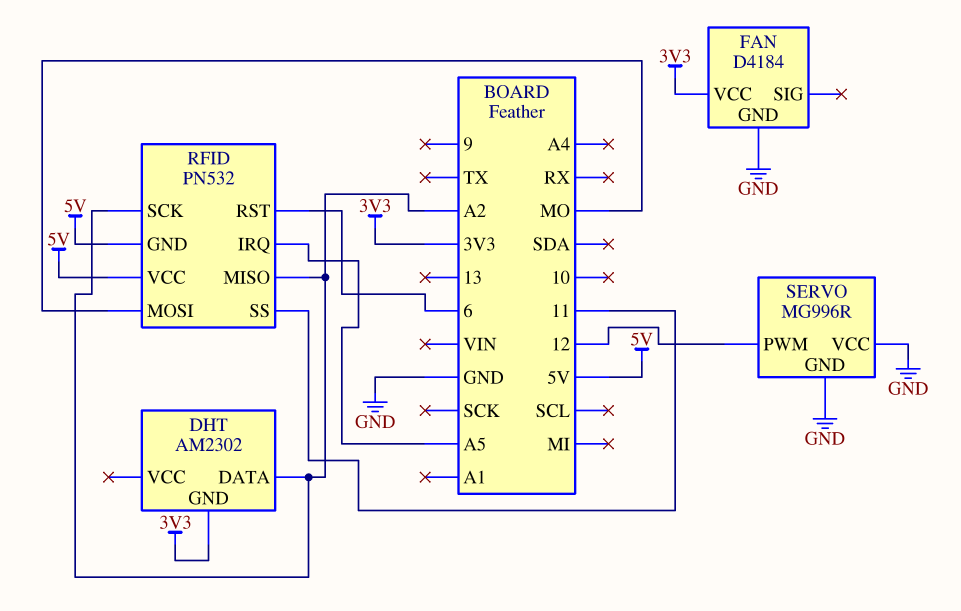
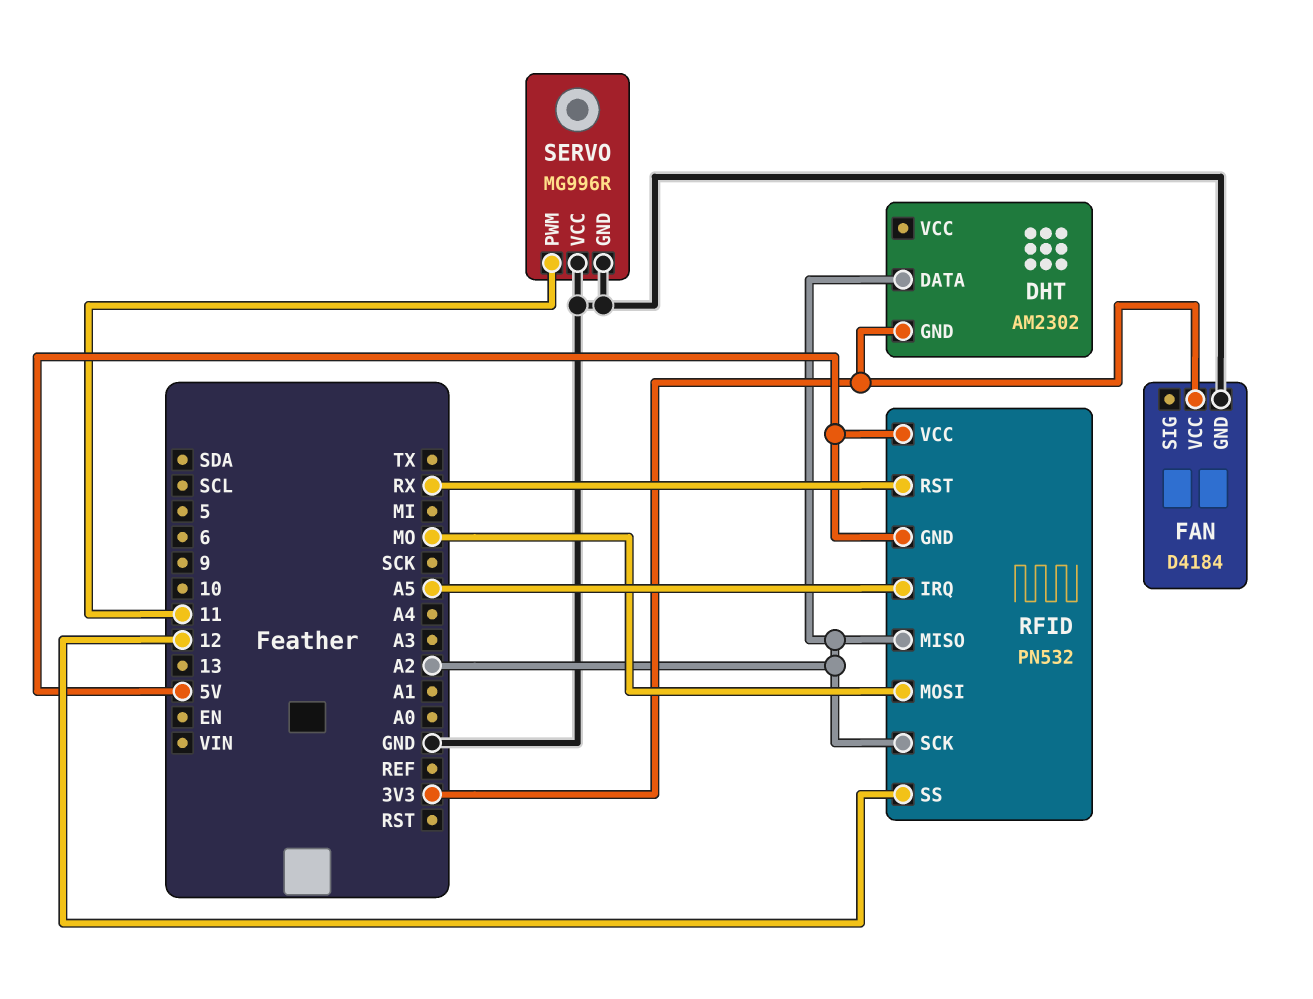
RFID pin RST: 6 -> RX
RFID pin SS: 11 -> 12
SERVO pin PWM: 12 -> 11

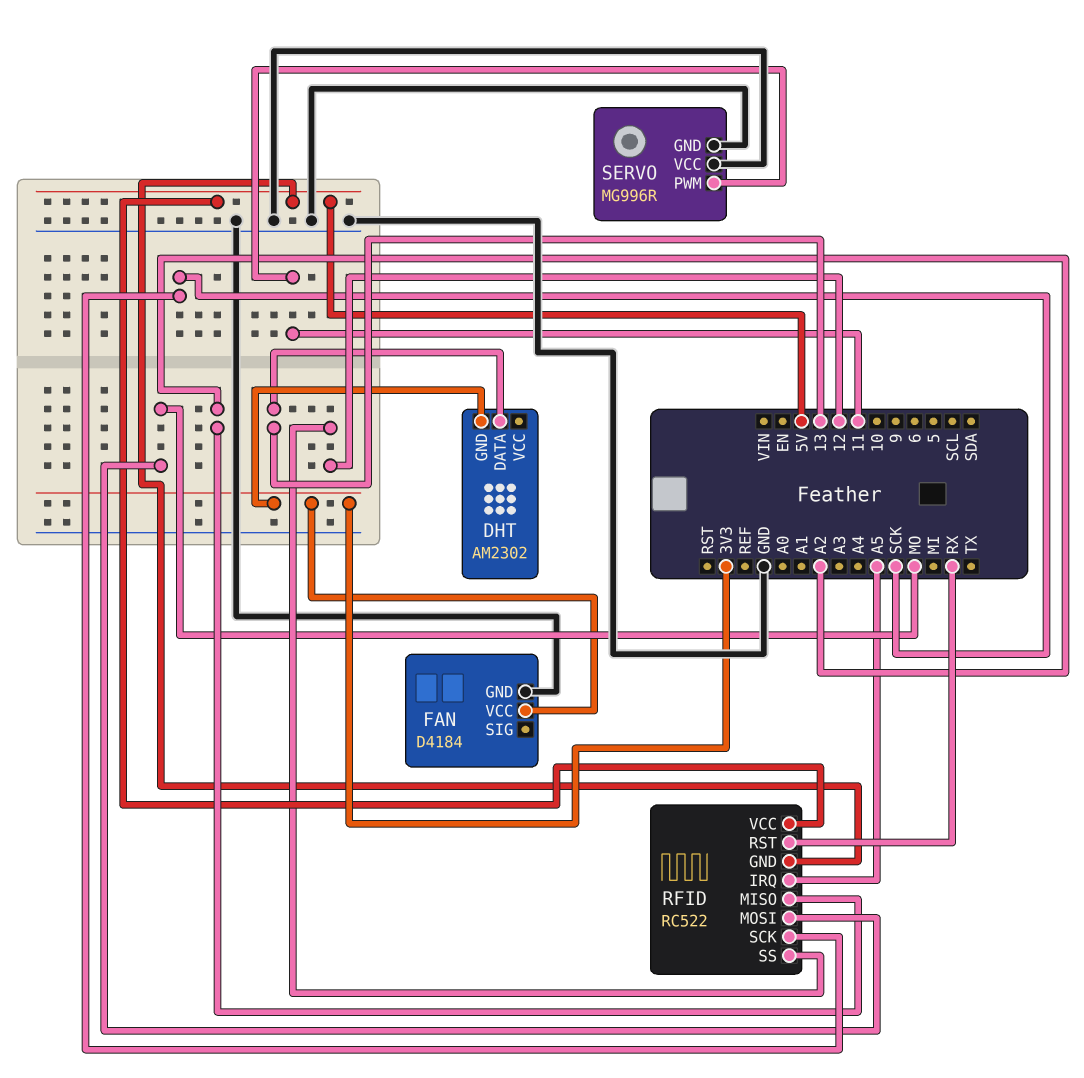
DHT pin DATA: A2 -> 13
RFID: PN532 -> RC522
RFID pin SCK: A2 -> SCK

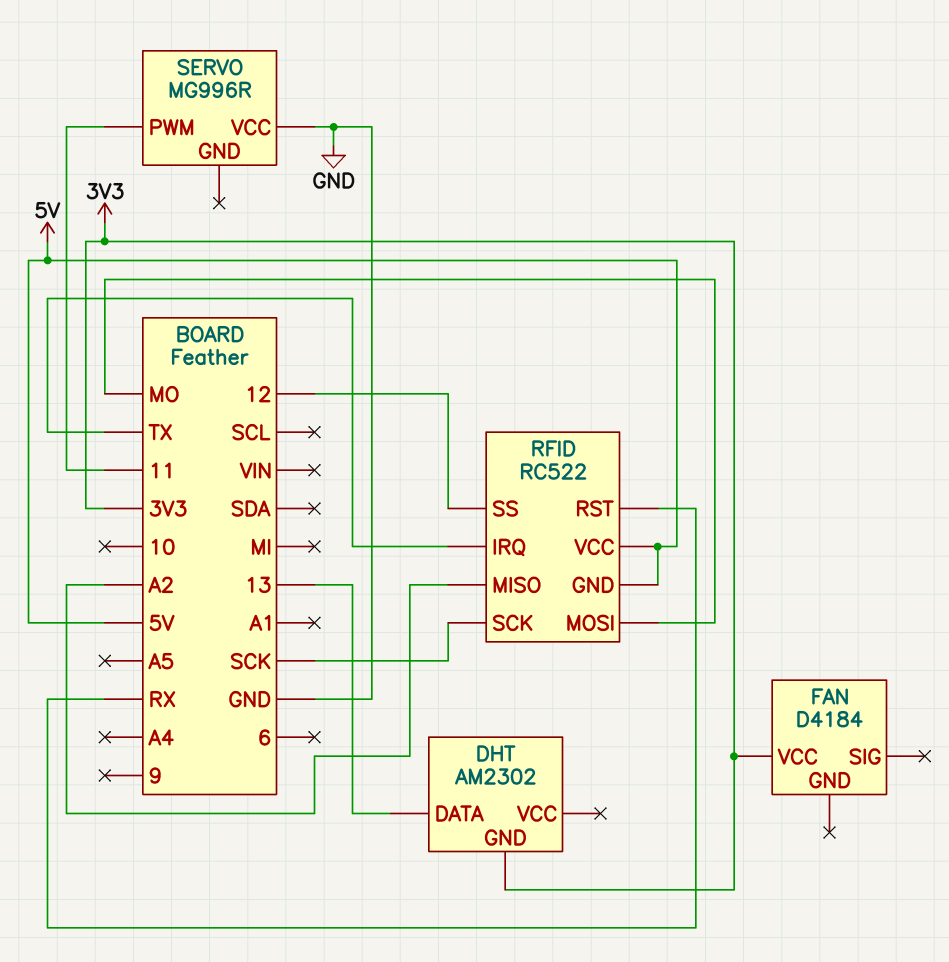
FAN pin GND: GND -> none
RFID pin IRQ: A5 -> TX
SERVO pin GND: GND -> none

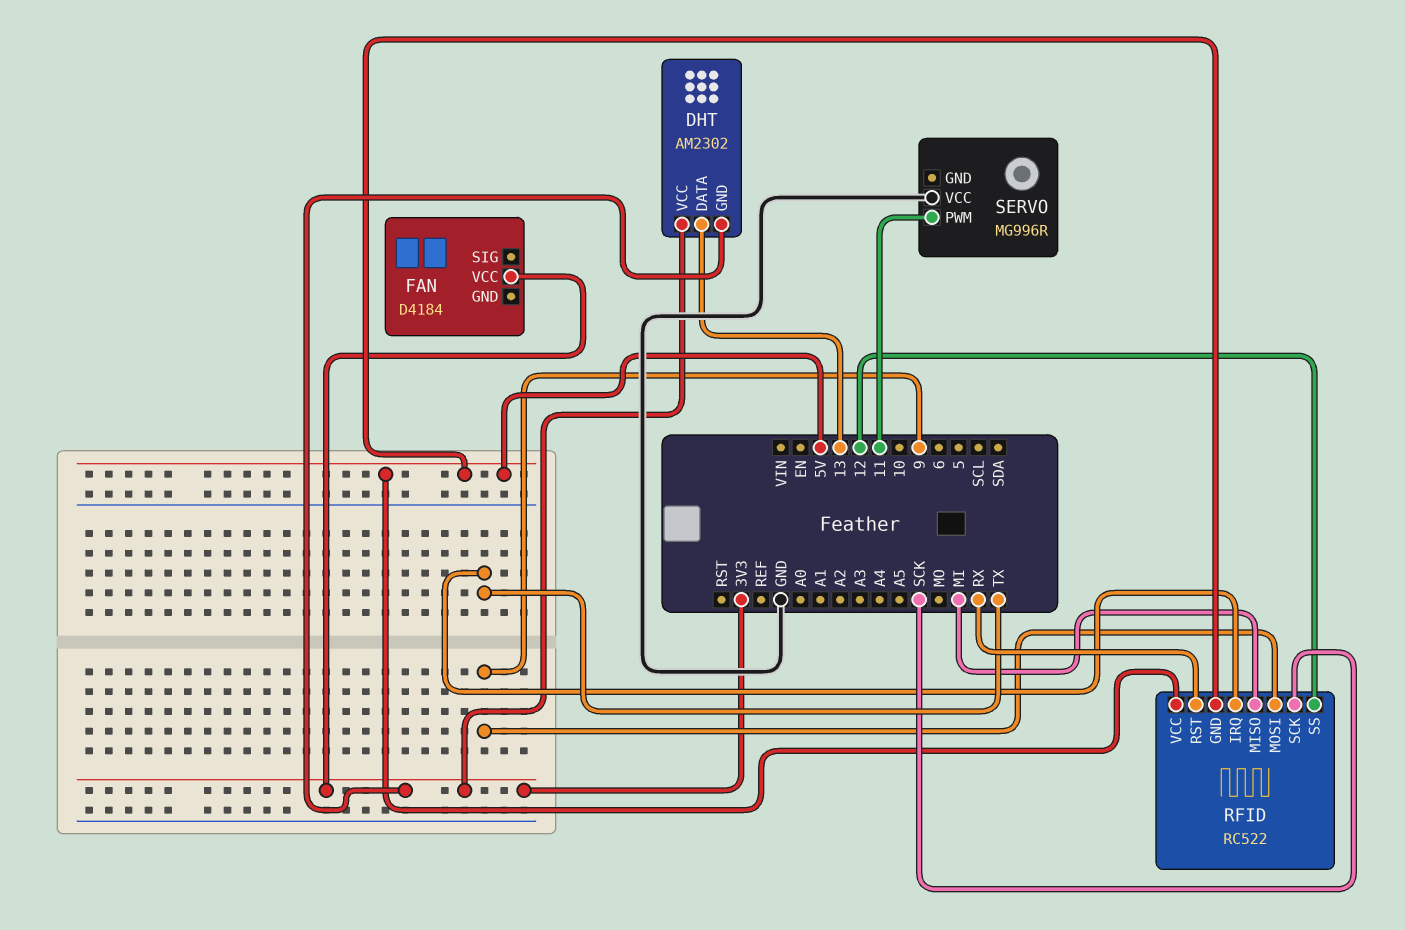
DHT pin VCC: none -> 3V3
RFID pin MISO: A2 -> MI
RFID pin MOSI: MO -> 9

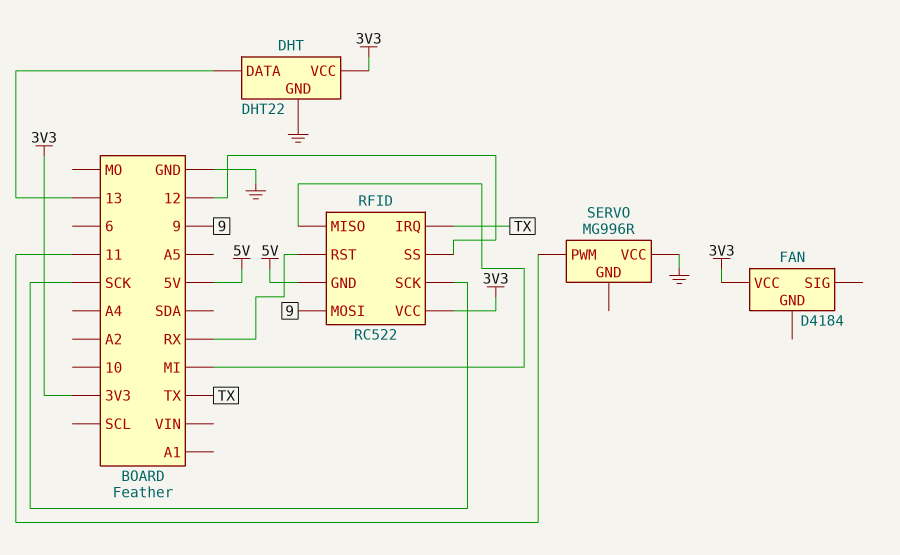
DHT: AM2302 -> DHT22
DHT pin GND: 3V3 -> GND
RFID pin VCC: 5V -> 3V3

